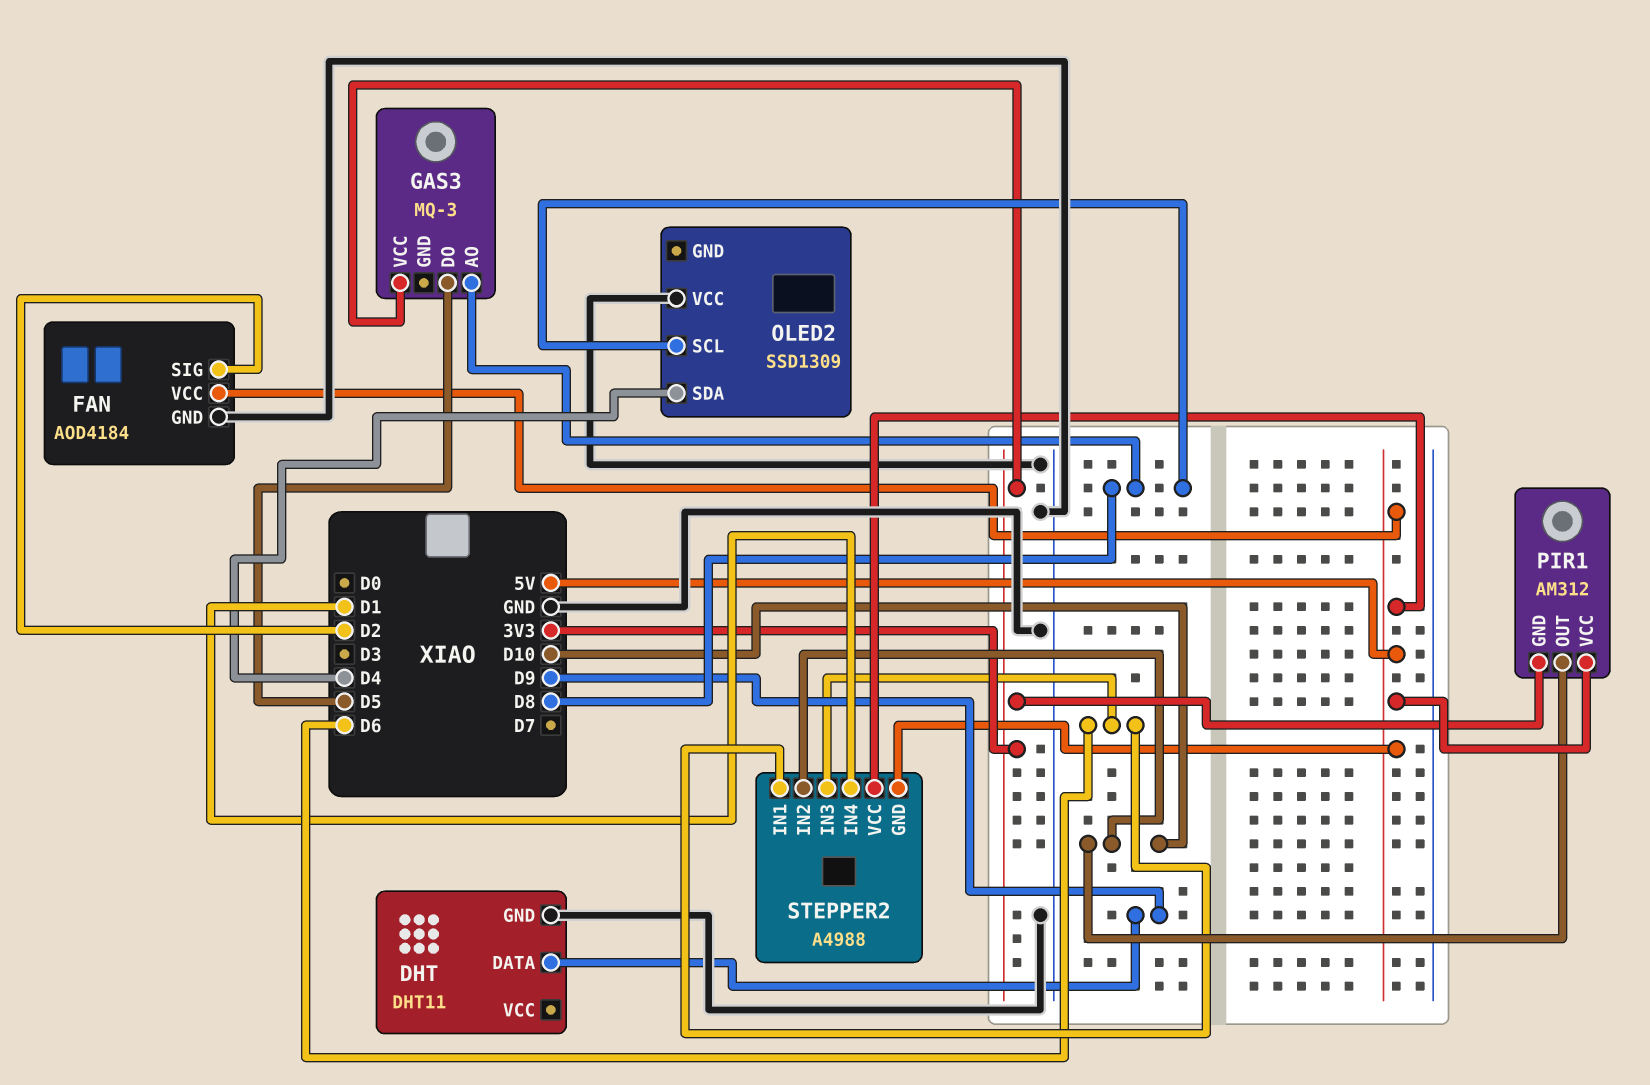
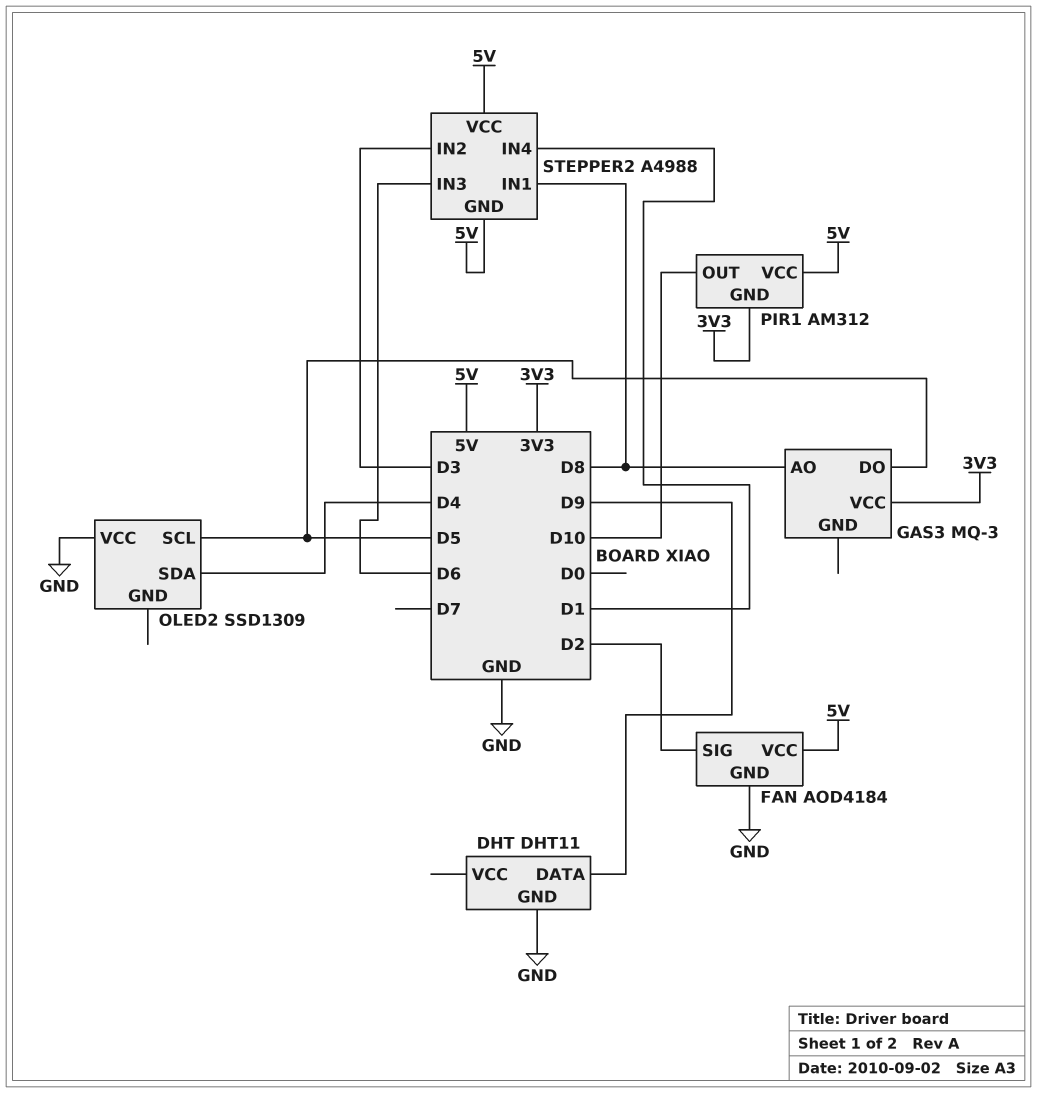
OLED2 pin SCL: D8 -> D5
STEPPER2 pin IN1: D6 -> D8
STEPPER2 pin IN2: D10 -> D3

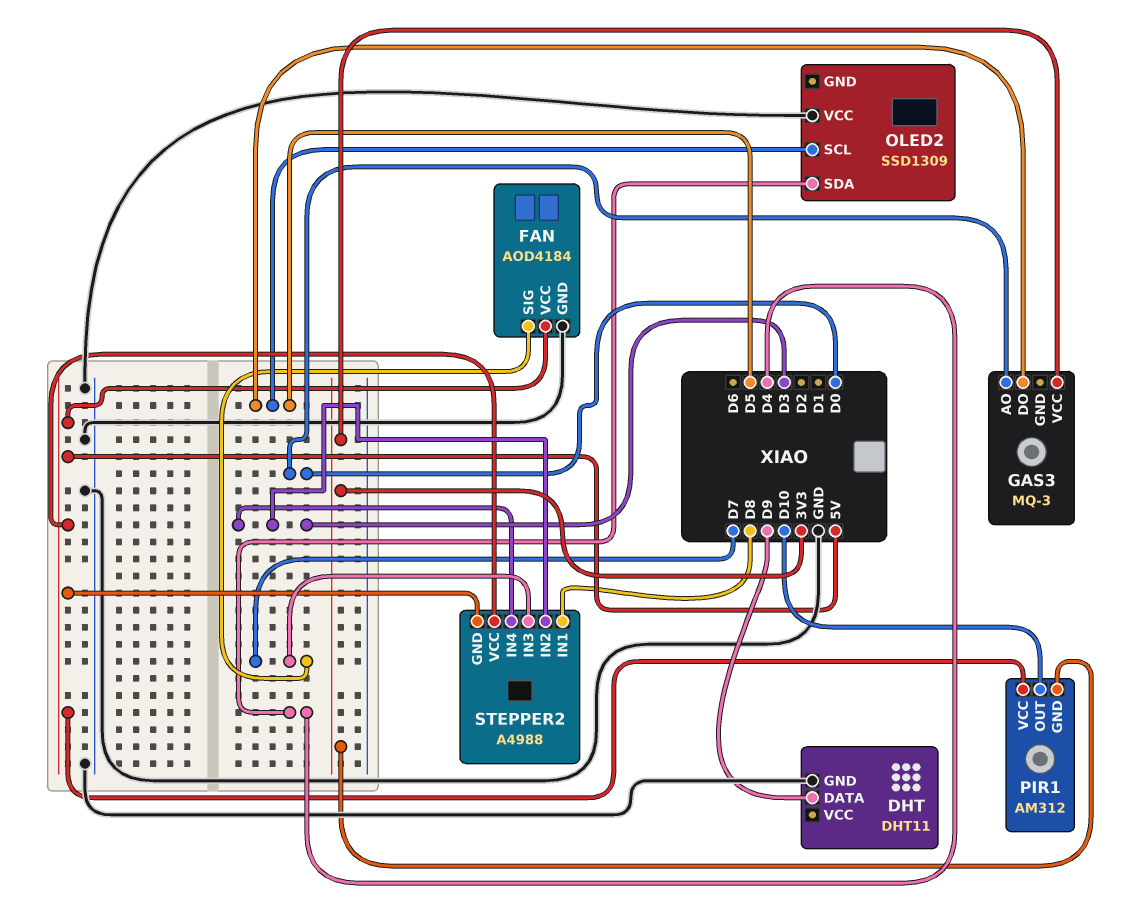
FAN pin SIG: D2 -> D7
GAS3 pin AO: D8 -> D0
STEPPER2 pin IN3: D6 -> D7
STEPPER2 pin IN4: D1 -> D3

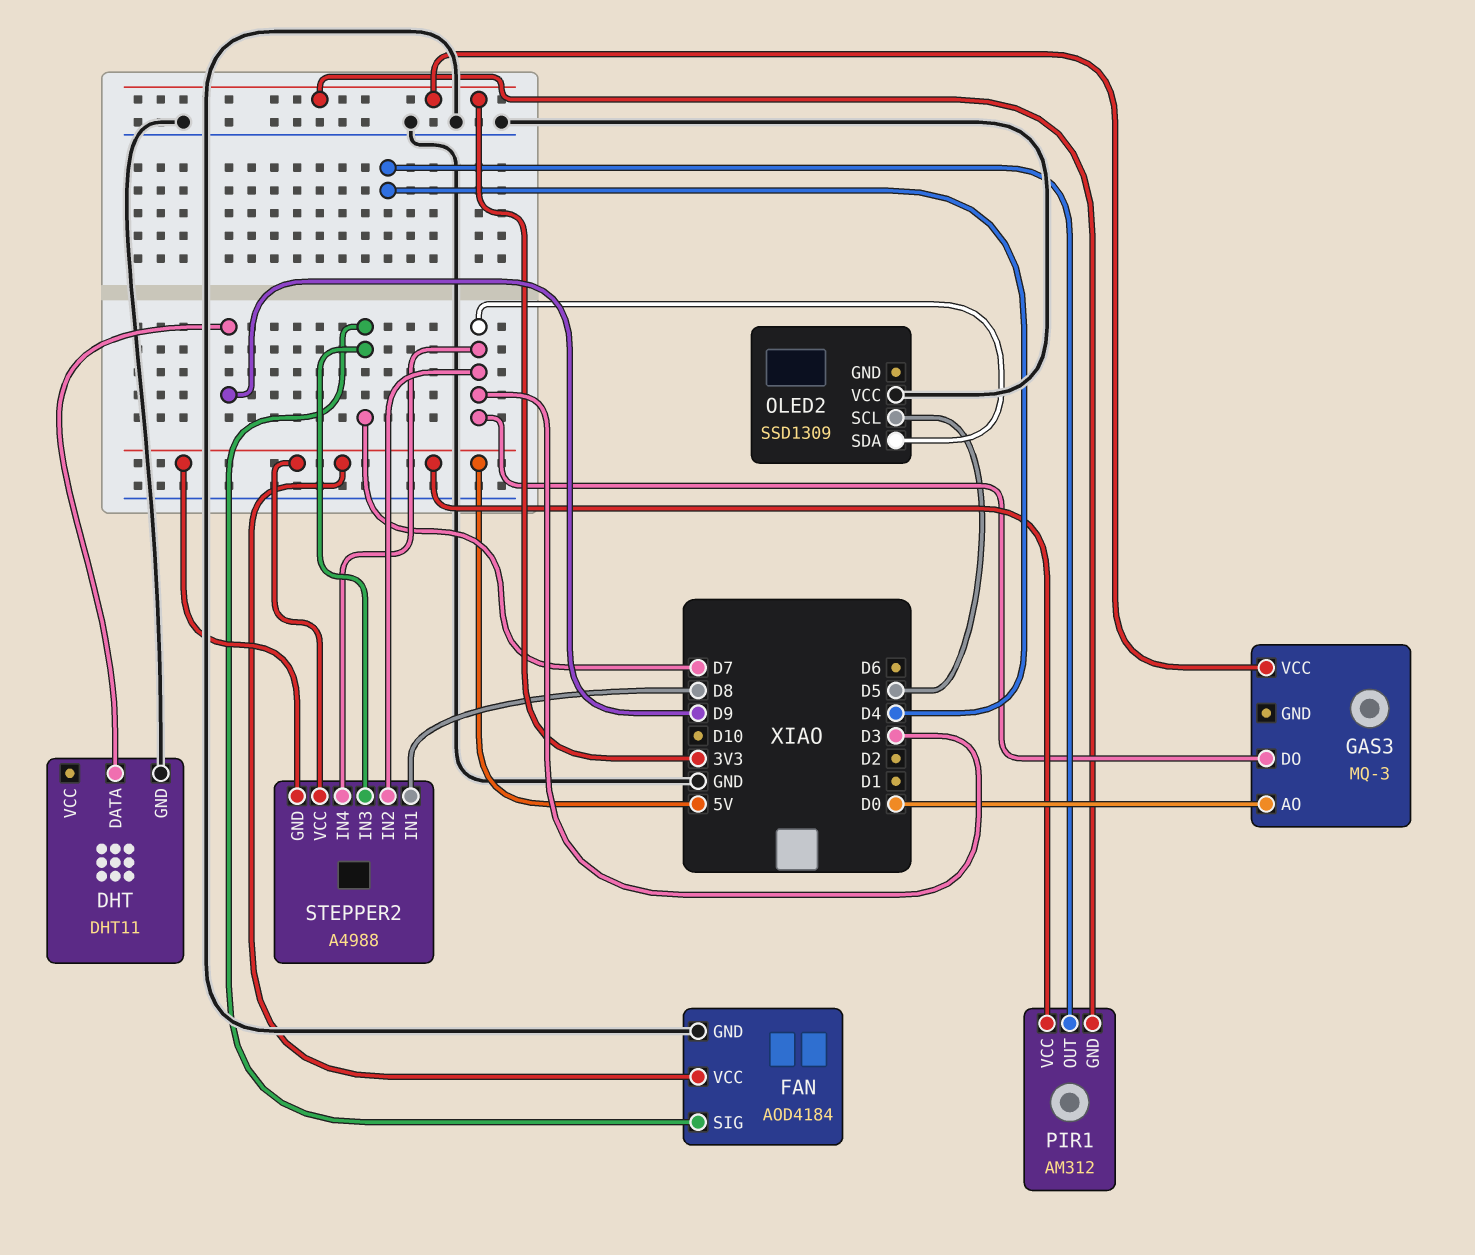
GAS3 pin DO: D5 -> D3
OLED2 pin SDA: D4 -> D3
PIR1 pin OUT: D10 -> D4

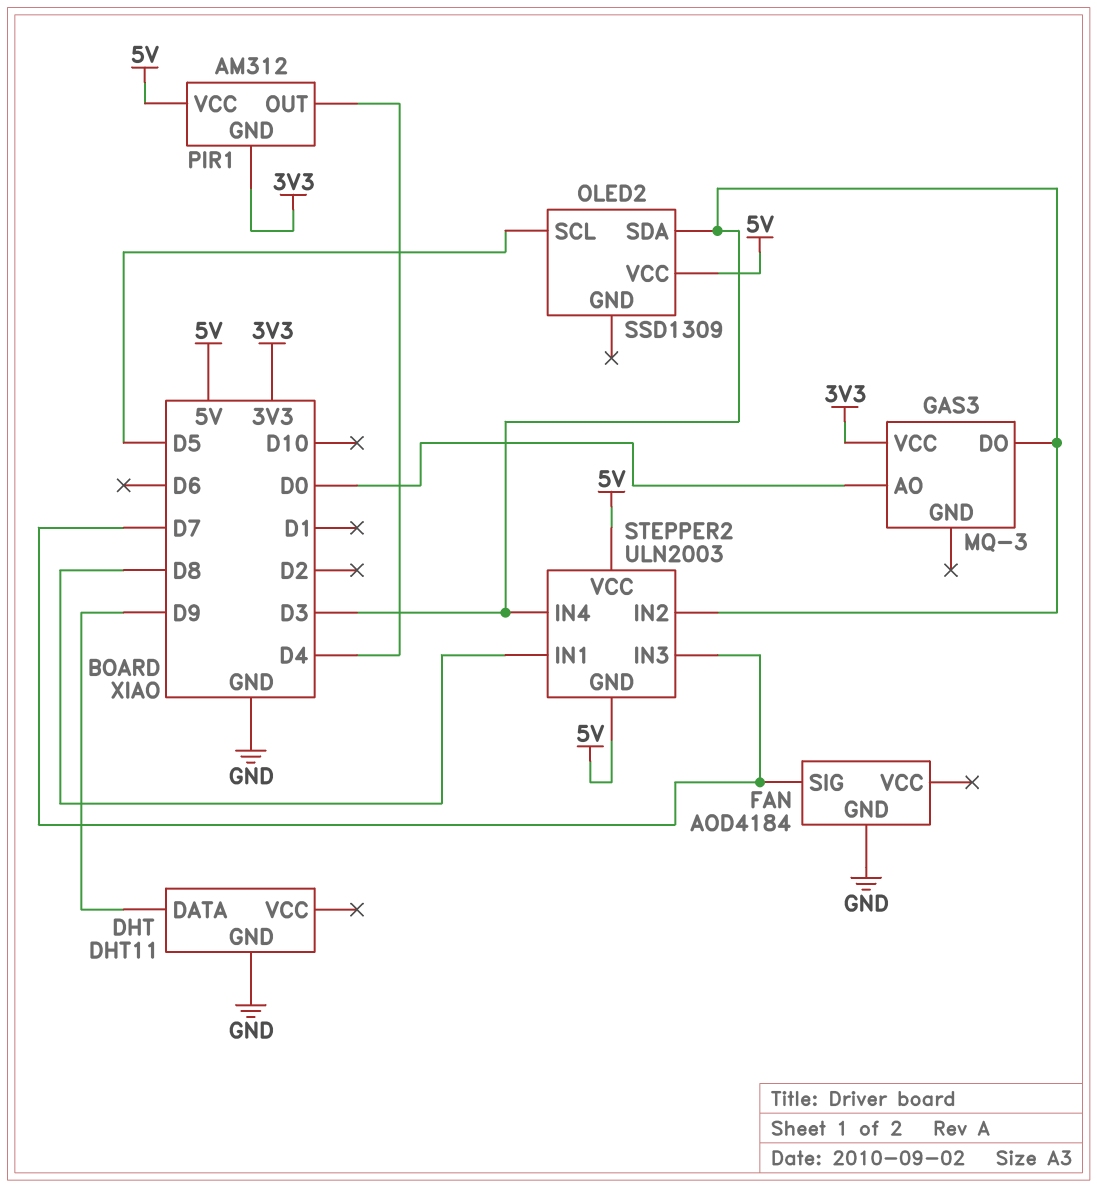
FAN pin VCC: 5V -> none
OLED2 pin VCC: GND -> 5V
STEPPER2: A4988 -> ULN2003

